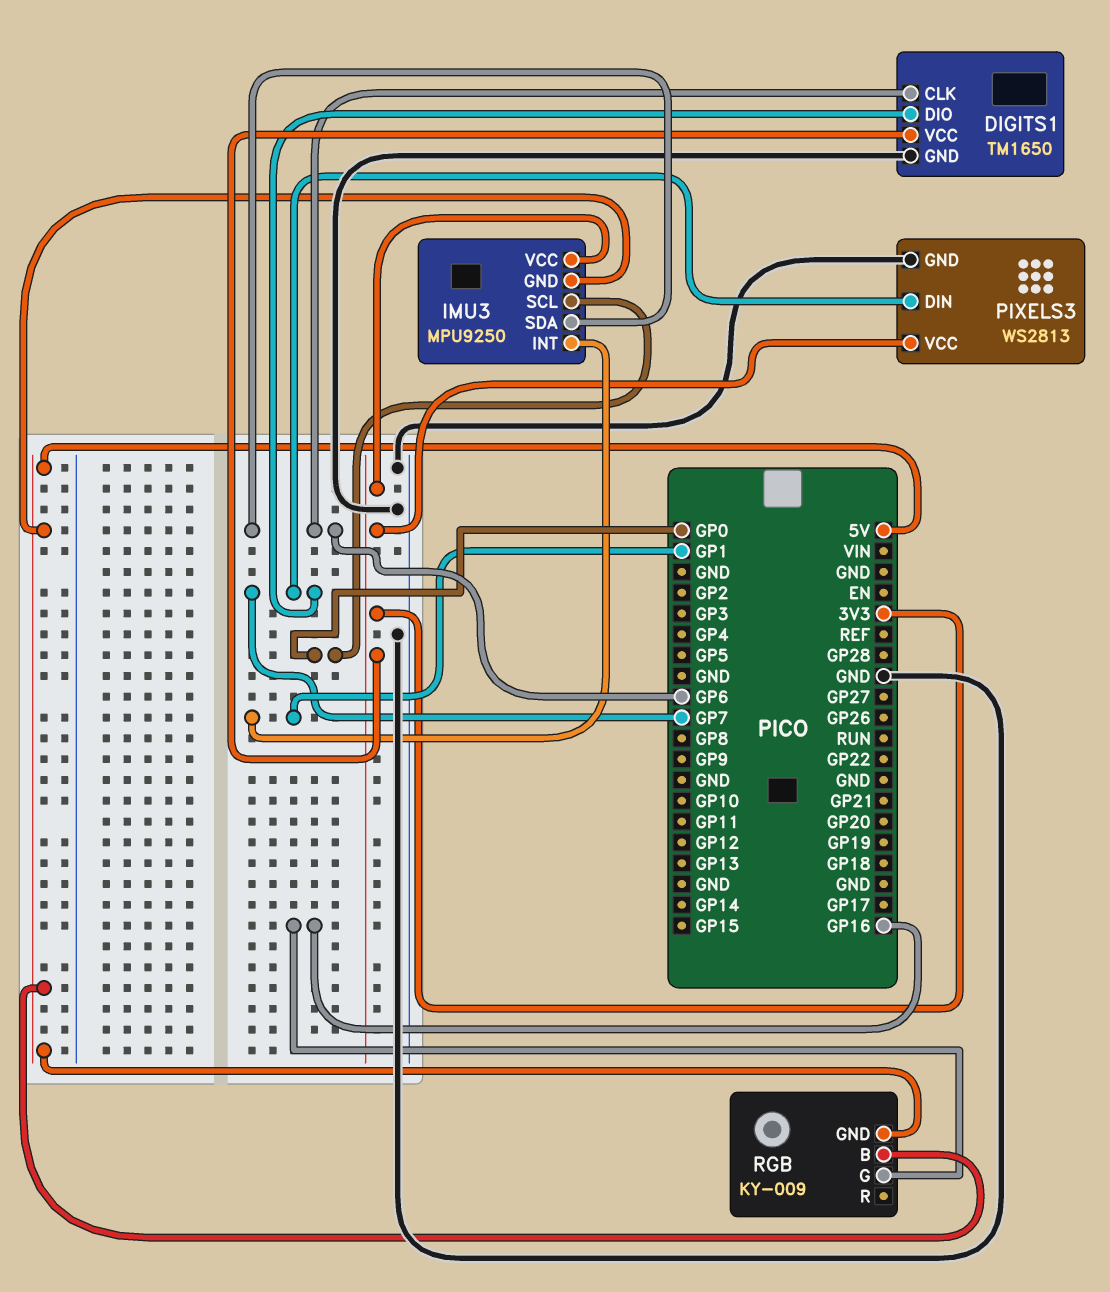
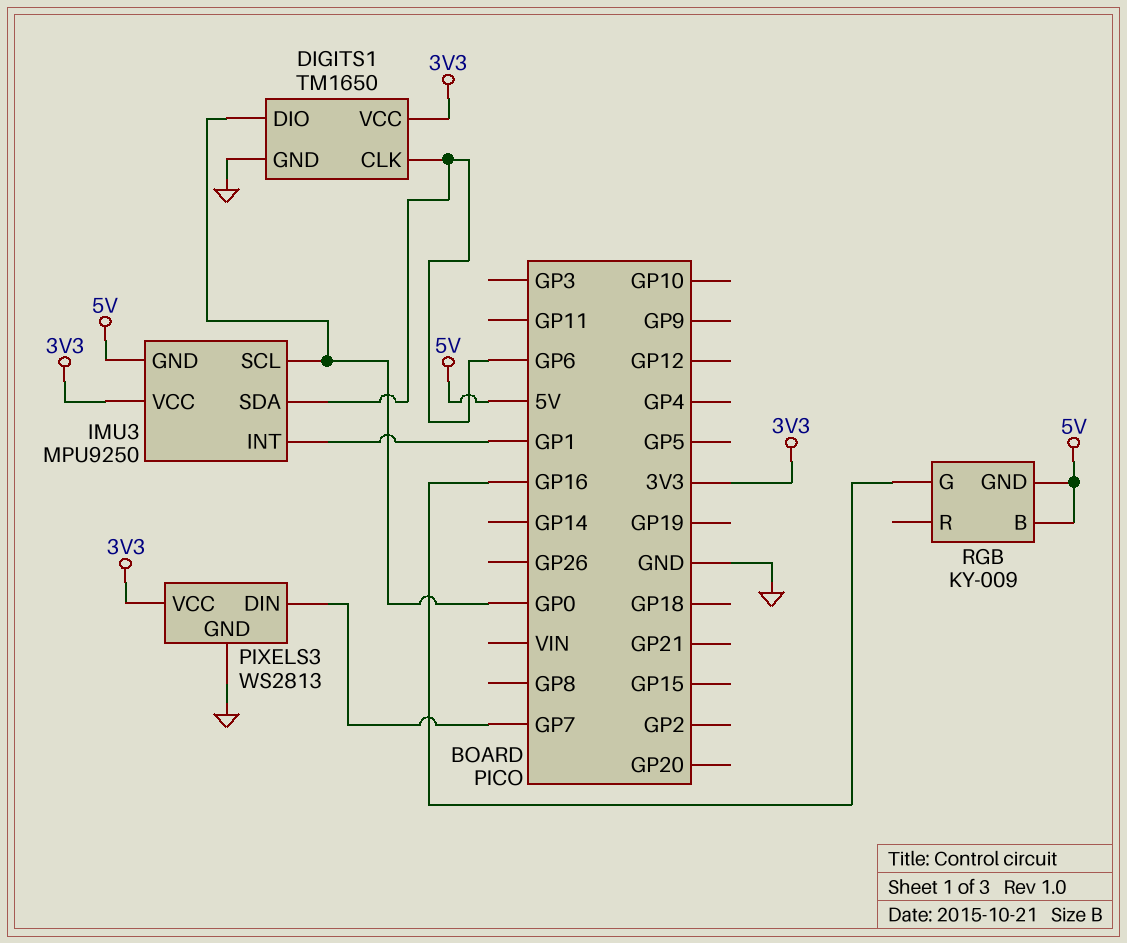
DIGITS1 pin DIO: GP7 -> GP0

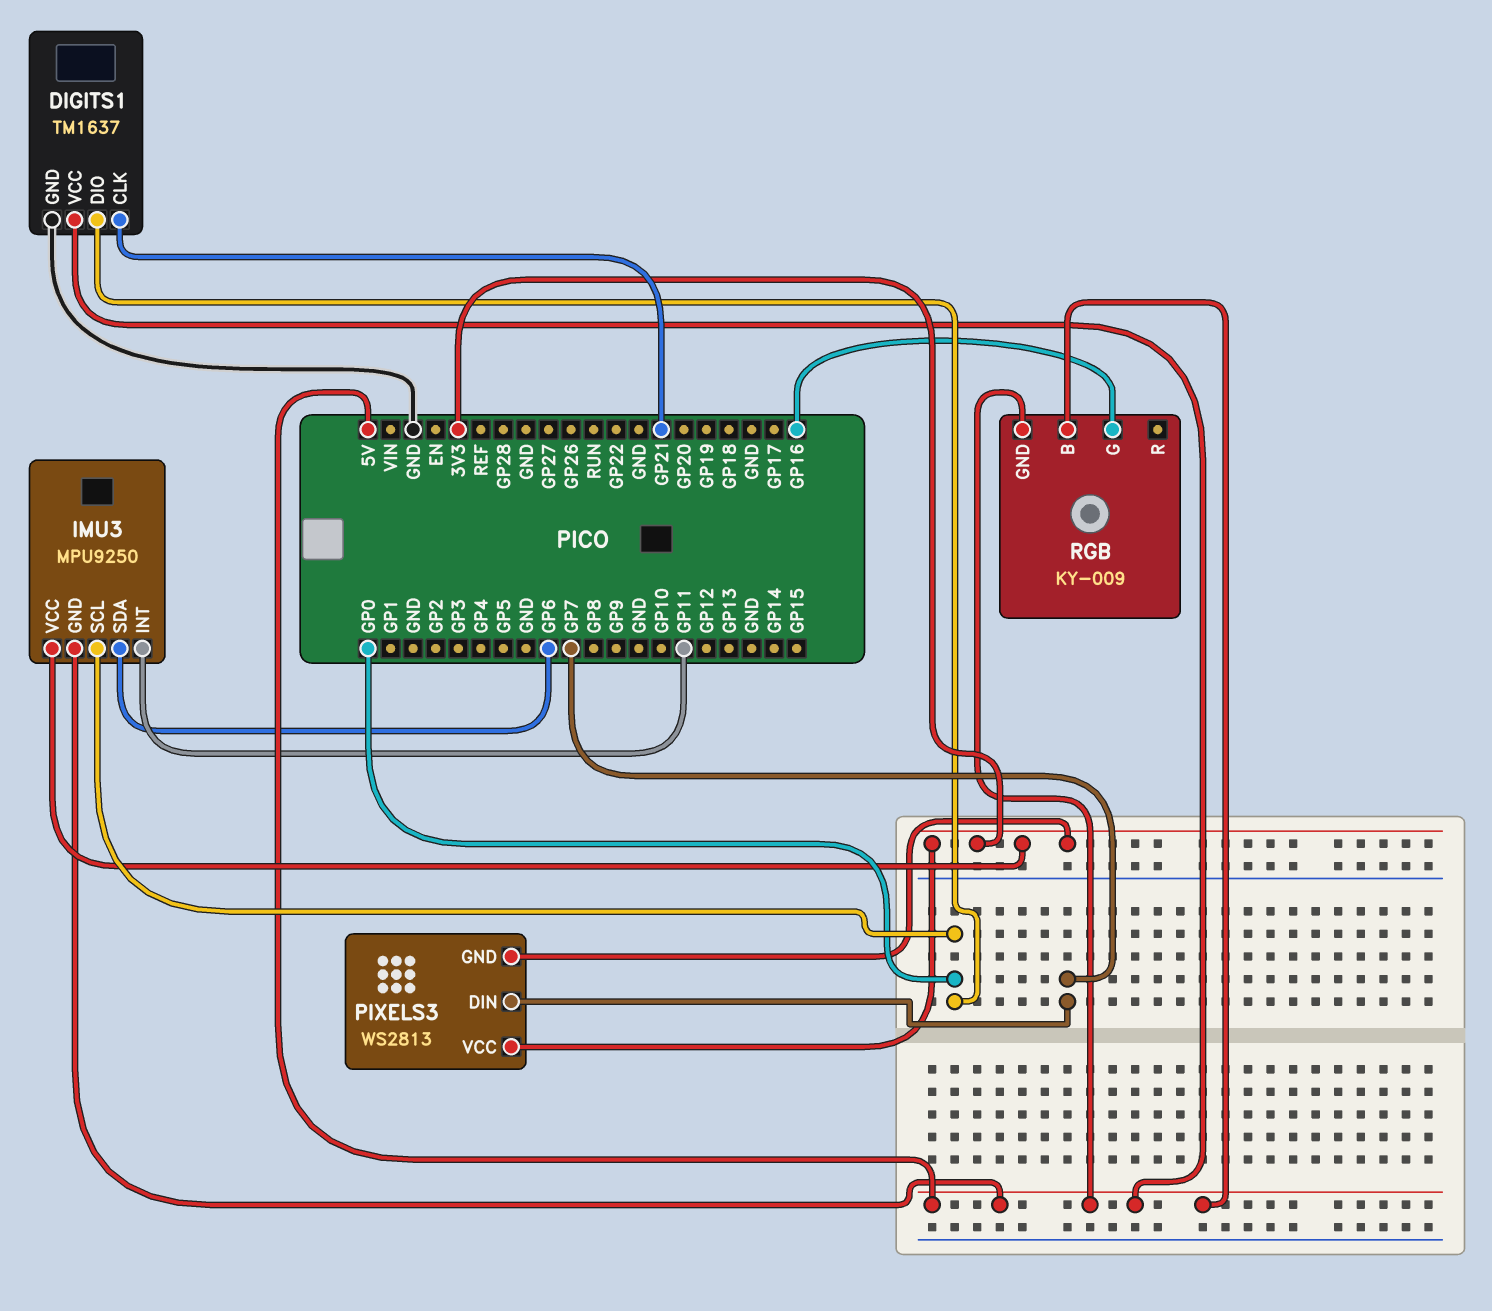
DIGITS1: TM1650 -> TM1637
DIGITS1 pin CLK: GP6 -> GP21
DIGITS1 pin VCC: 3V3 -> 5V
IMU3 pin INT: GP1 -> GP11
PIXELS3 pin GND: GND -> 3V3

